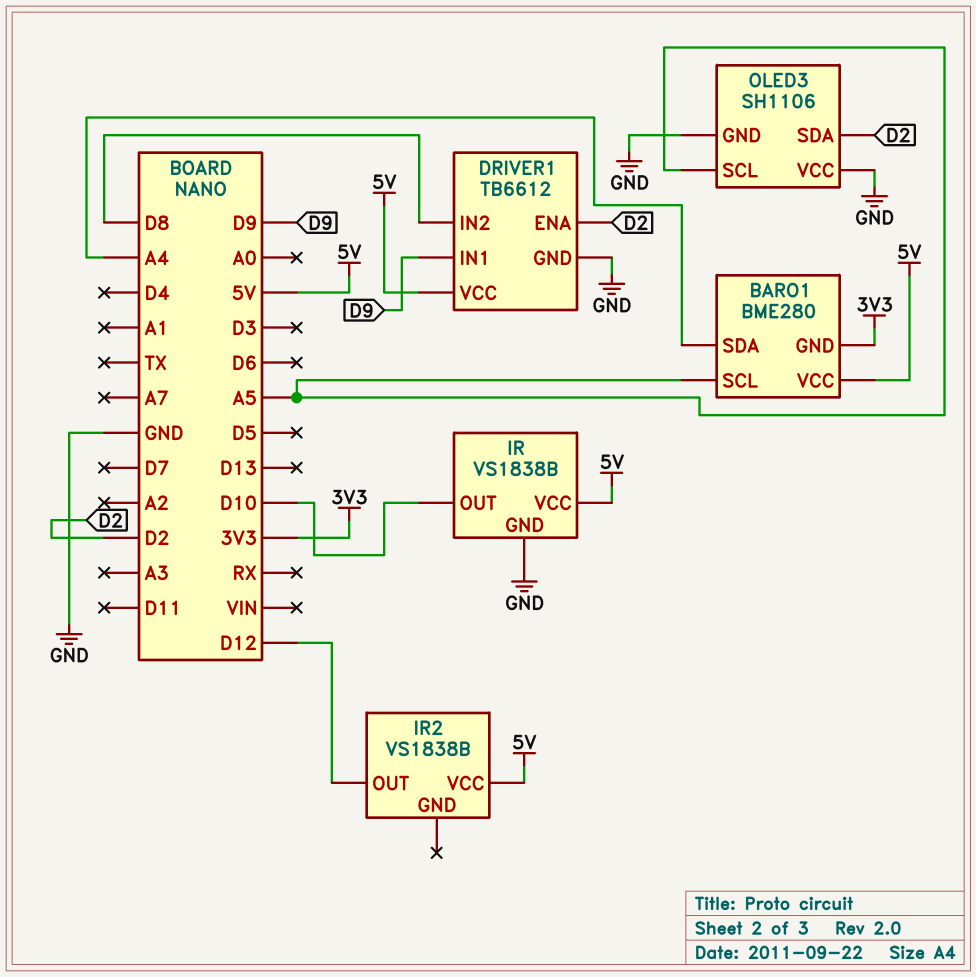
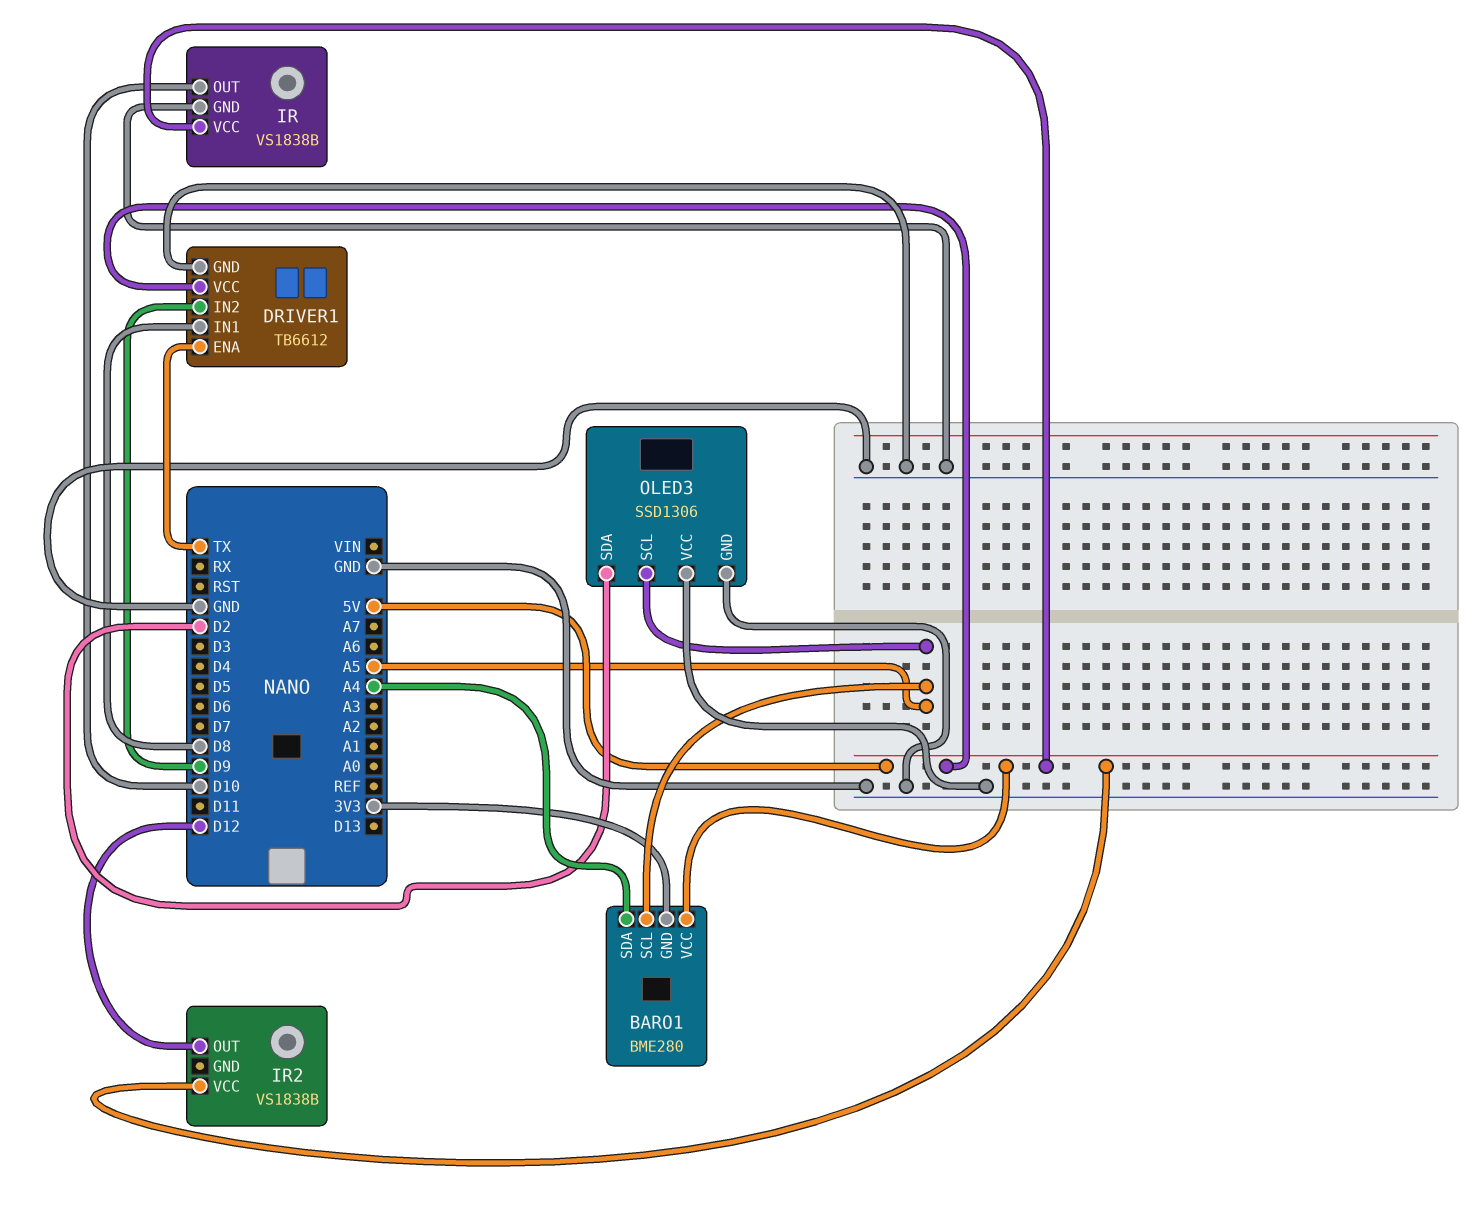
DRIVER1 pin ENA: D2 -> TX
DRIVER1 pin IN1: D9 -> D8
DRIVER1 pin IN2: D8 -> D9
OLED3: SH1106 -> SSD1306

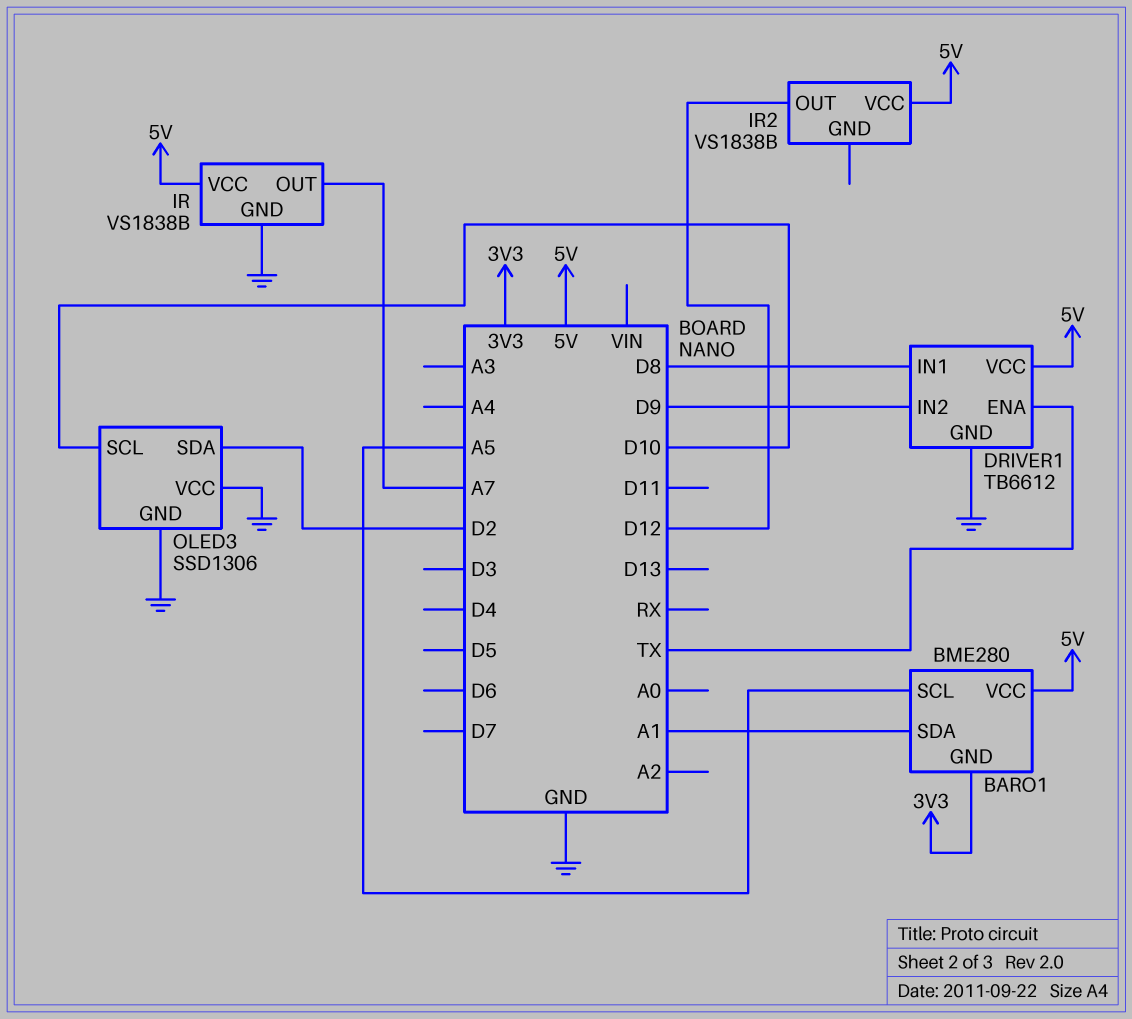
BARO1 pin SDA: A4 -> A1
IR pin OUT: D10 -> A7
OLED3 pin SCL: A5 -> D10

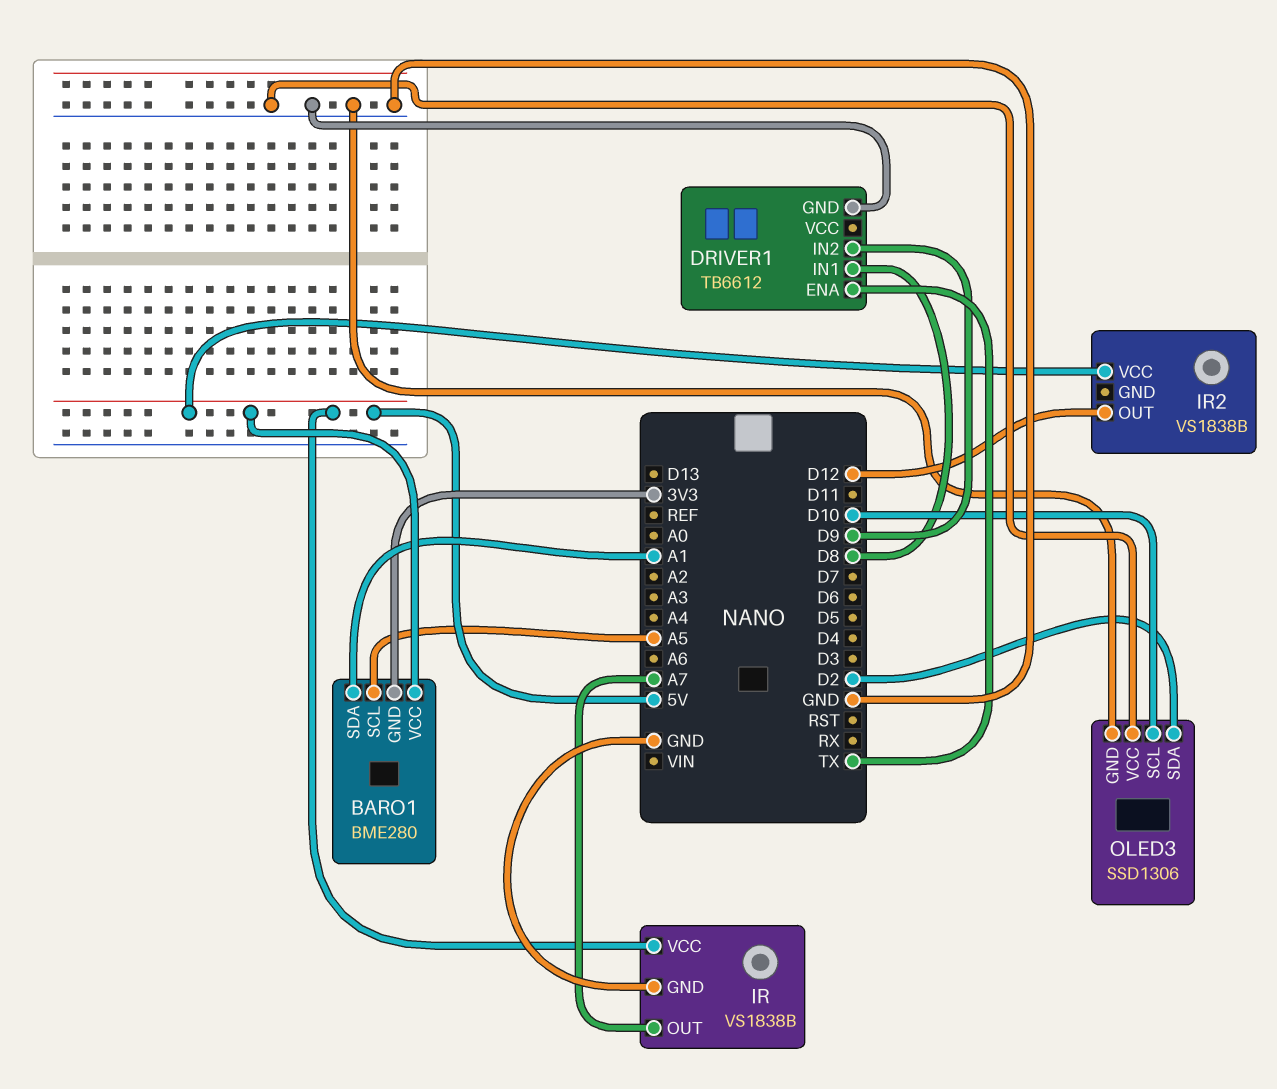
DRIVER1 pin VCC: 5V -> none

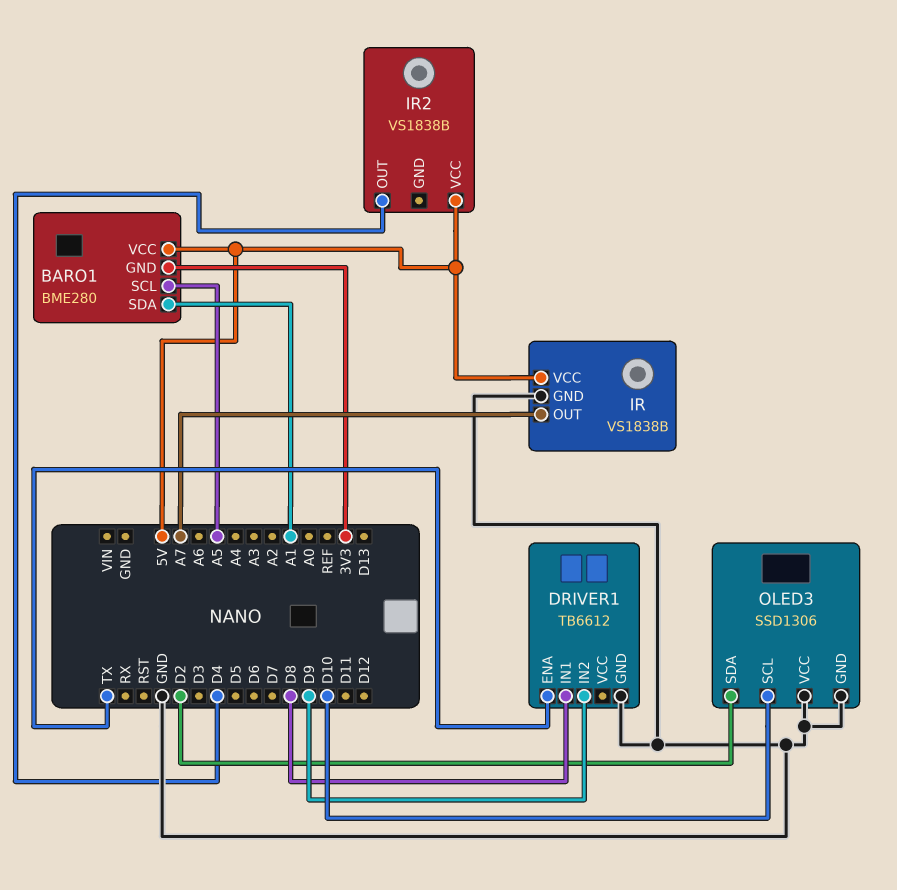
IR2 pin OUT: D12 -> D4

